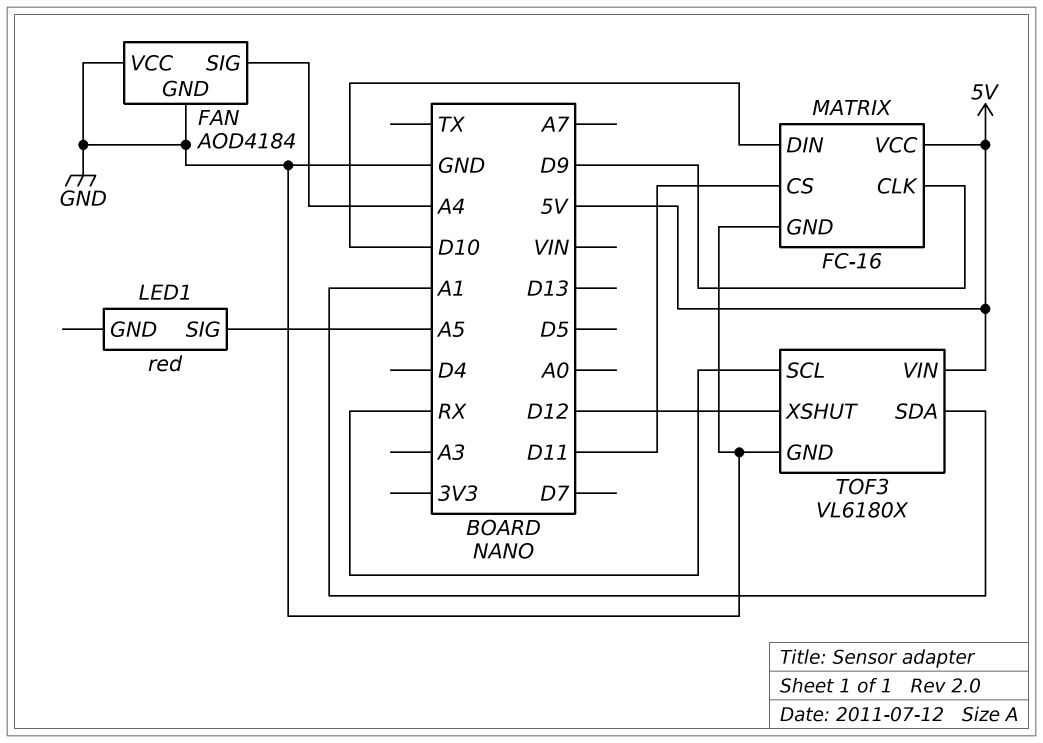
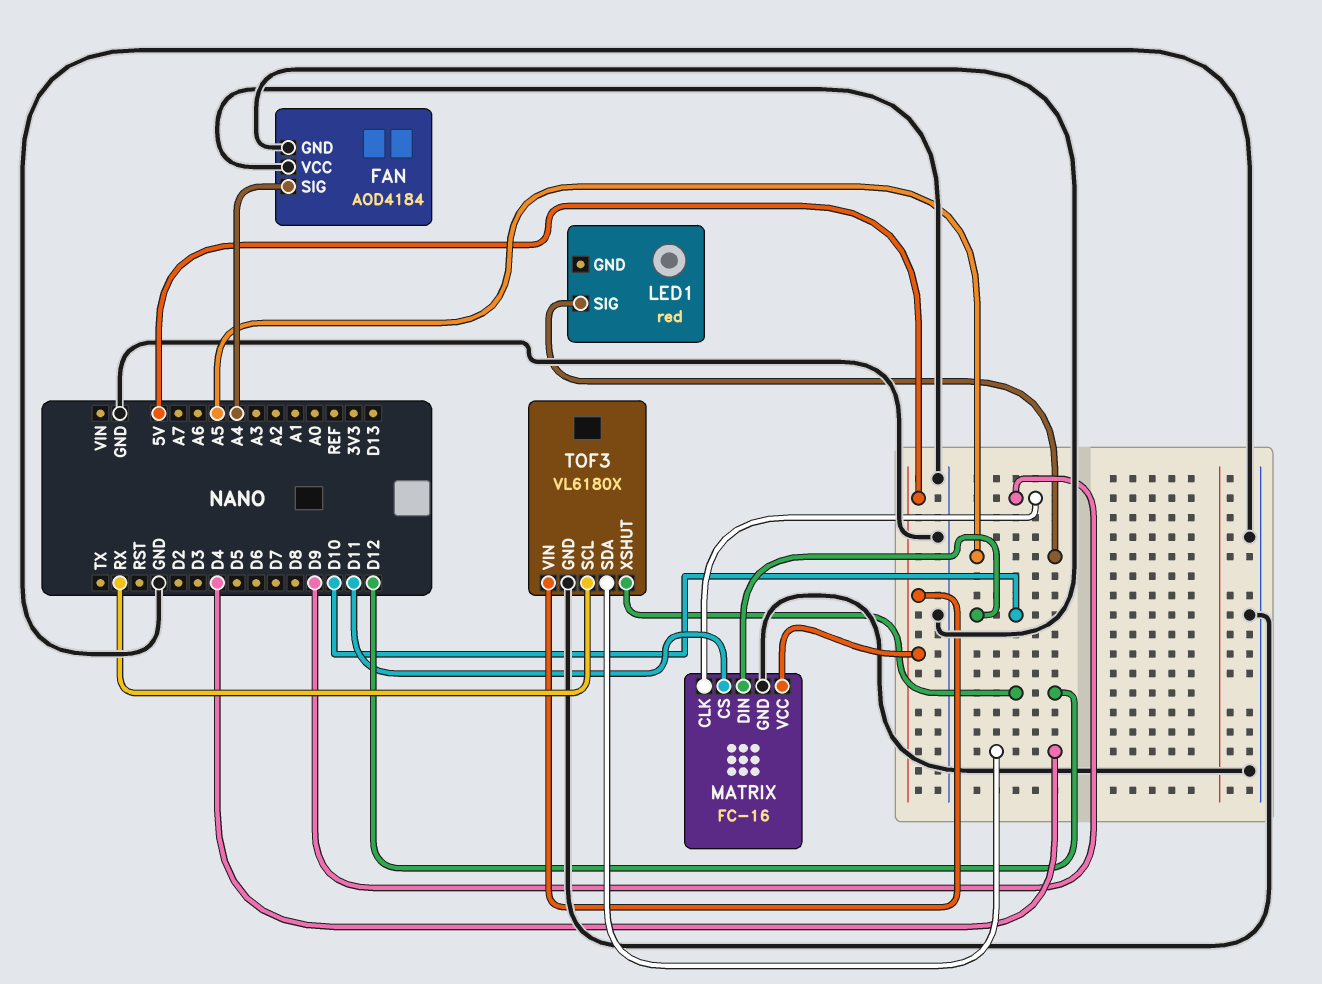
TOF3 pin SDA: A1 -> D4

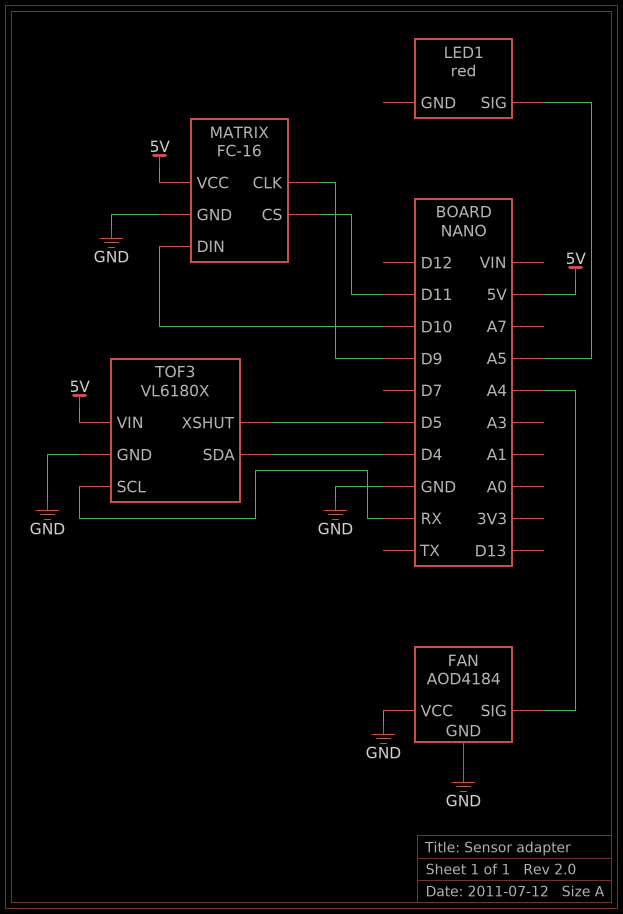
TOF3 pin XSHUT: D12 -> D5

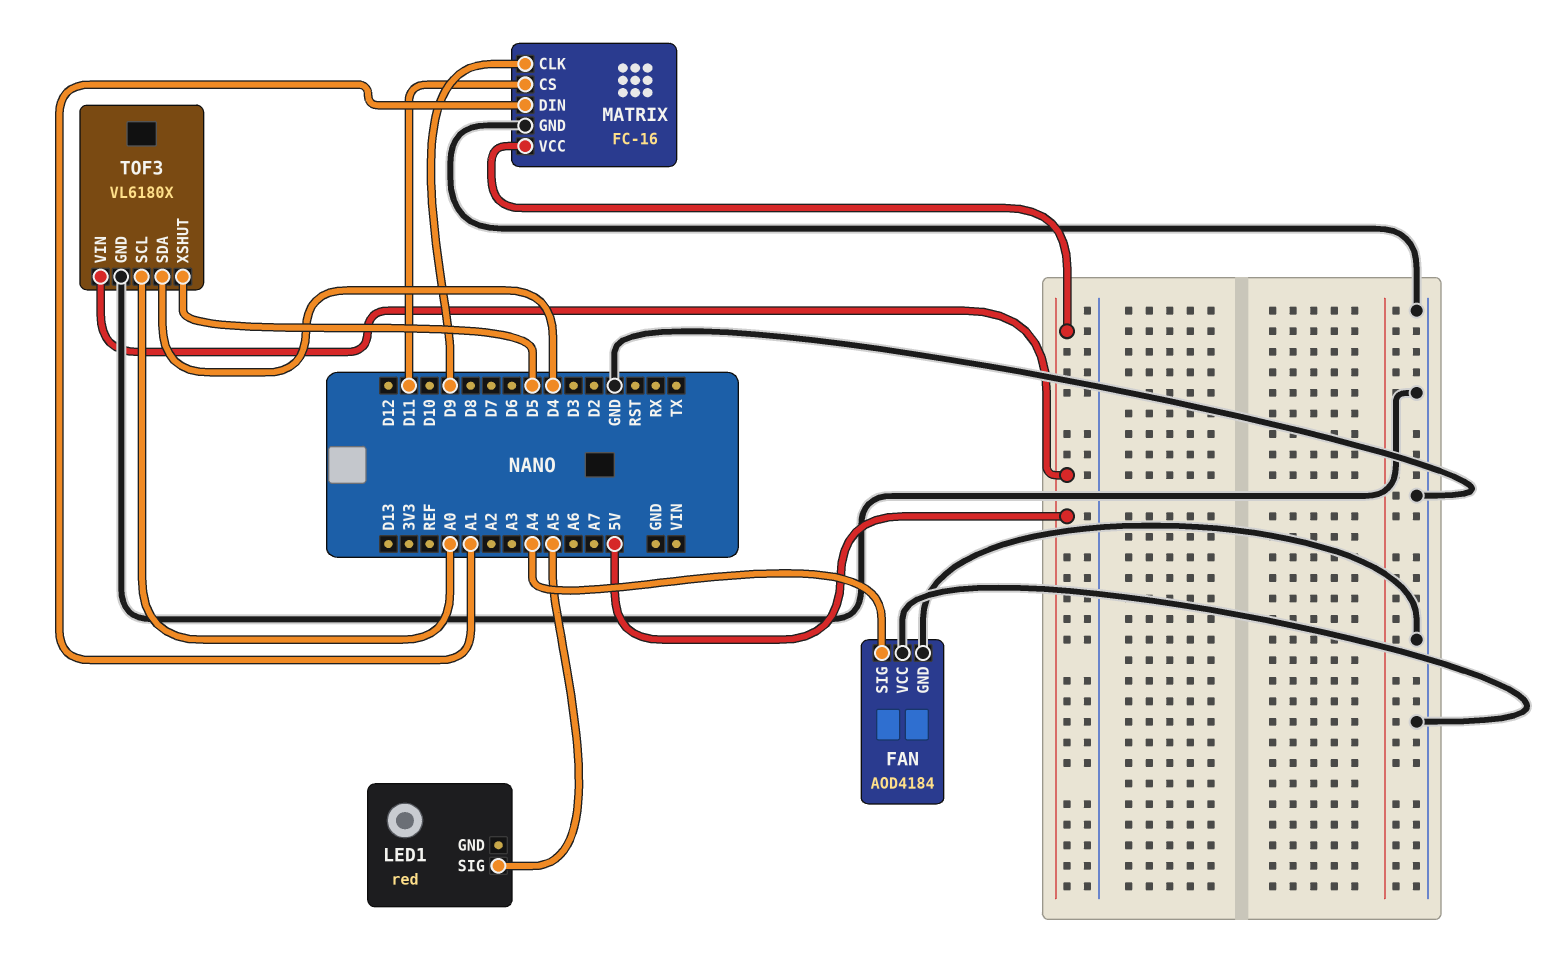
MATRIX pin DIN: D10 -> A1
TOF3 pin SCL: RX -> A0

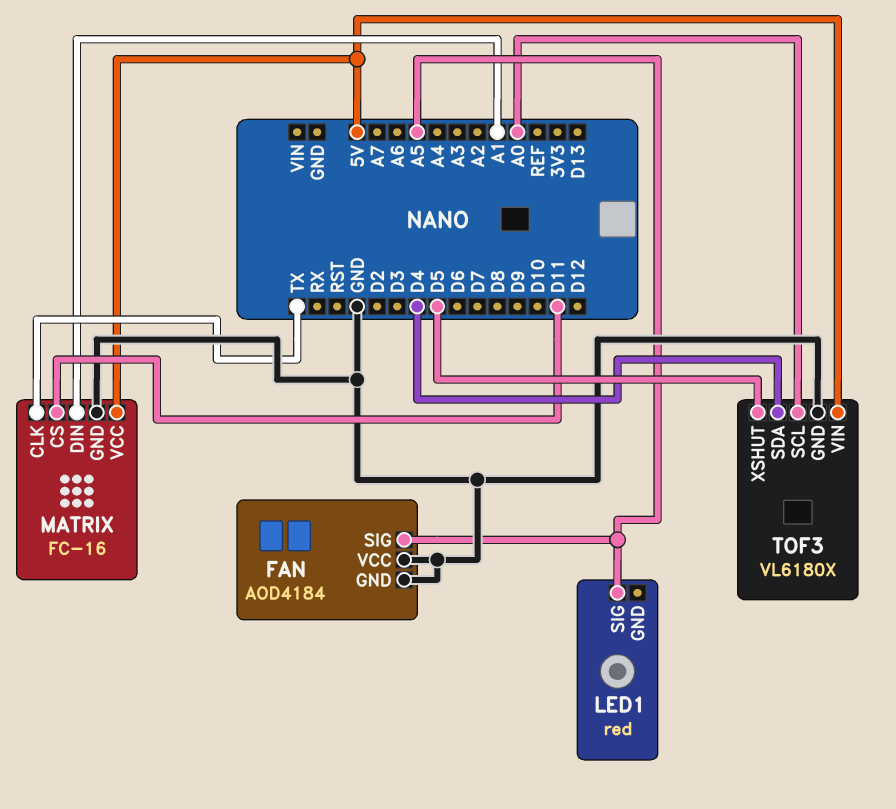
FAN pin SIG: A4 -> A5
MATRIX pin CLK: D9 -> TX

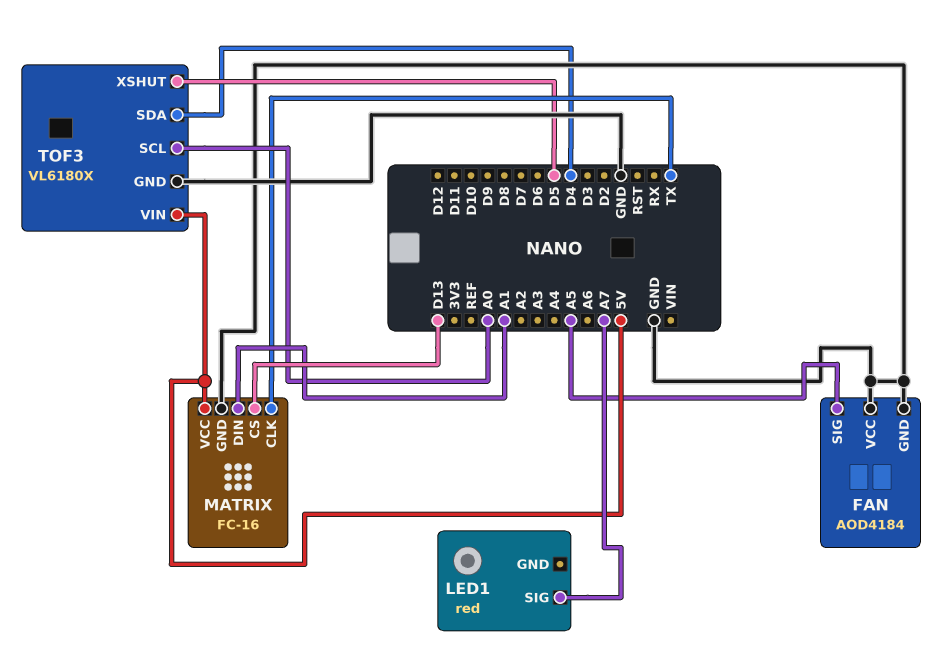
LED1 pin SIG: A5 -> A7
MATRIX pin CS: D11 -> D13

